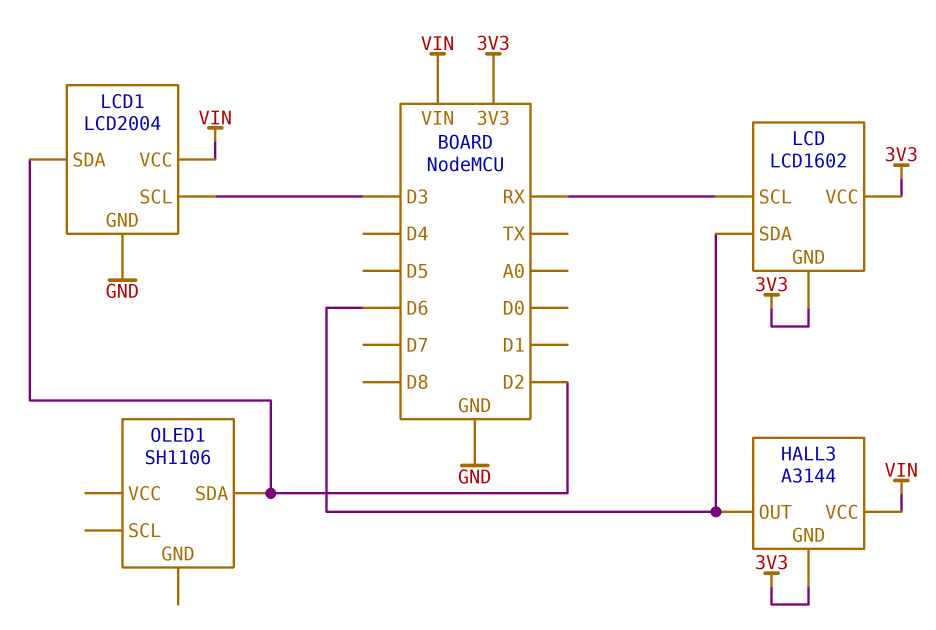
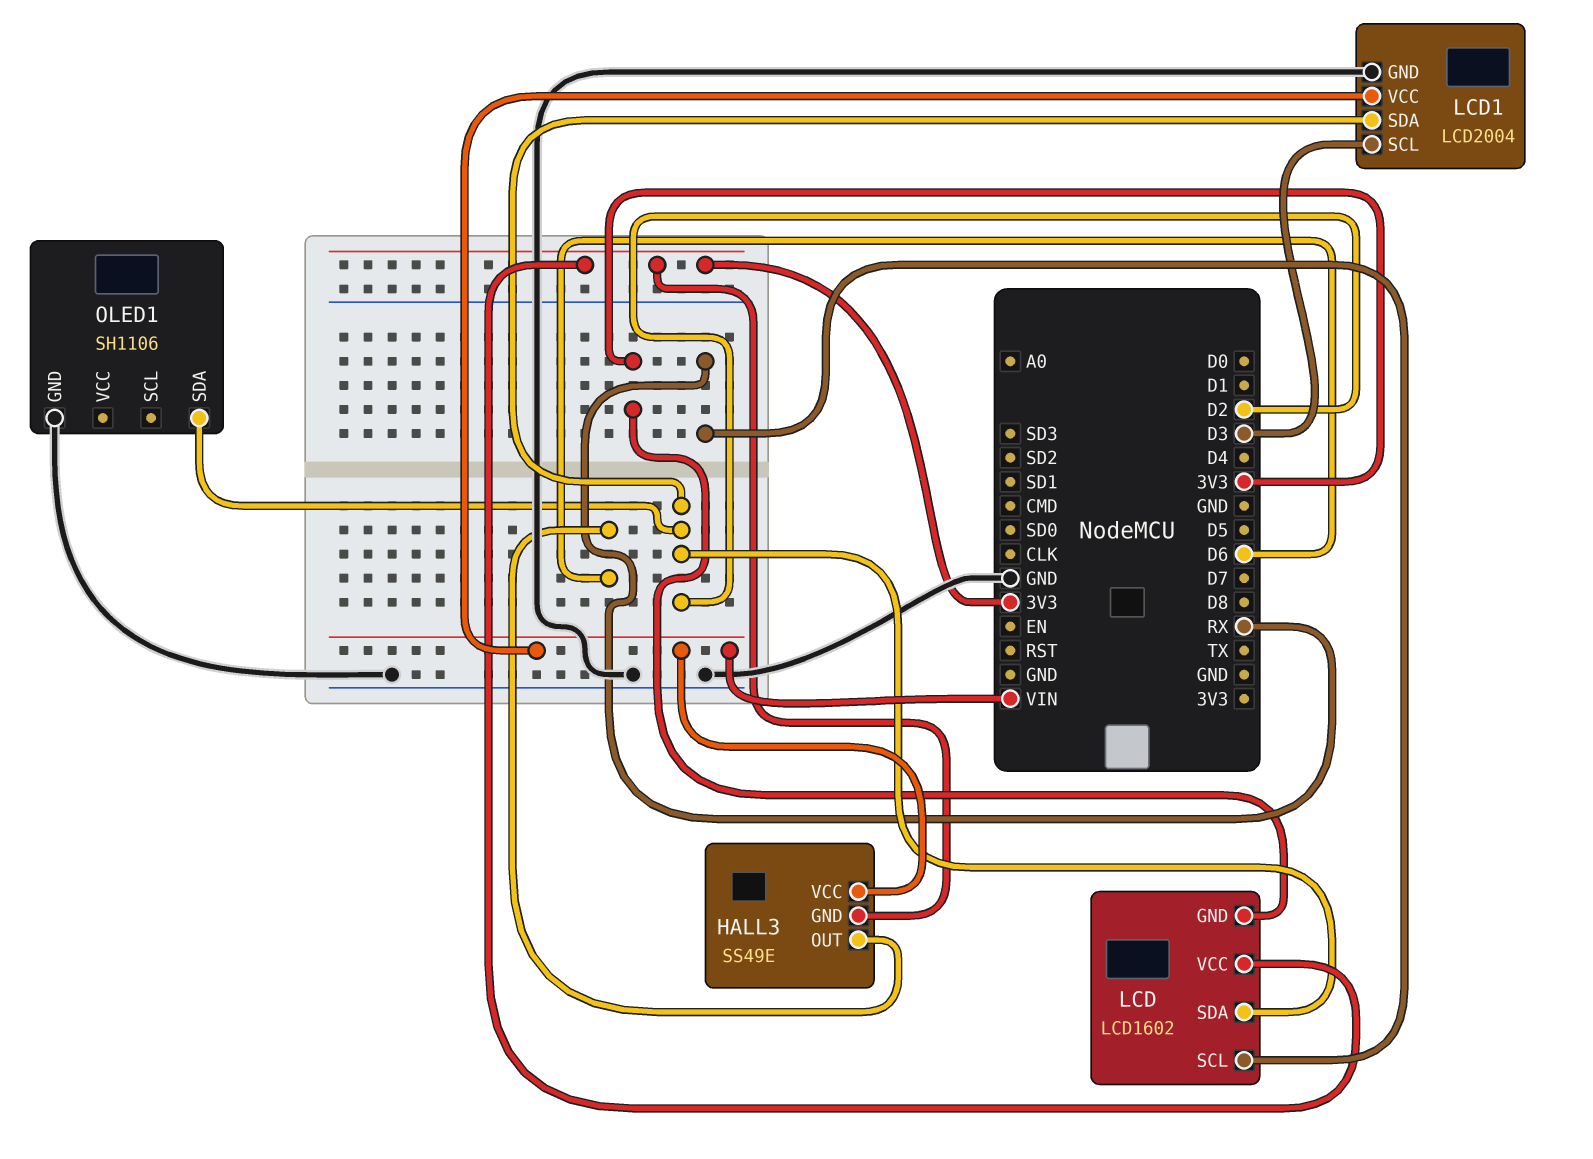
HALL3: A3144 -> SS49E
LCD pin SDA: D6 -> D2
OLED1 pin GND: none -> GND

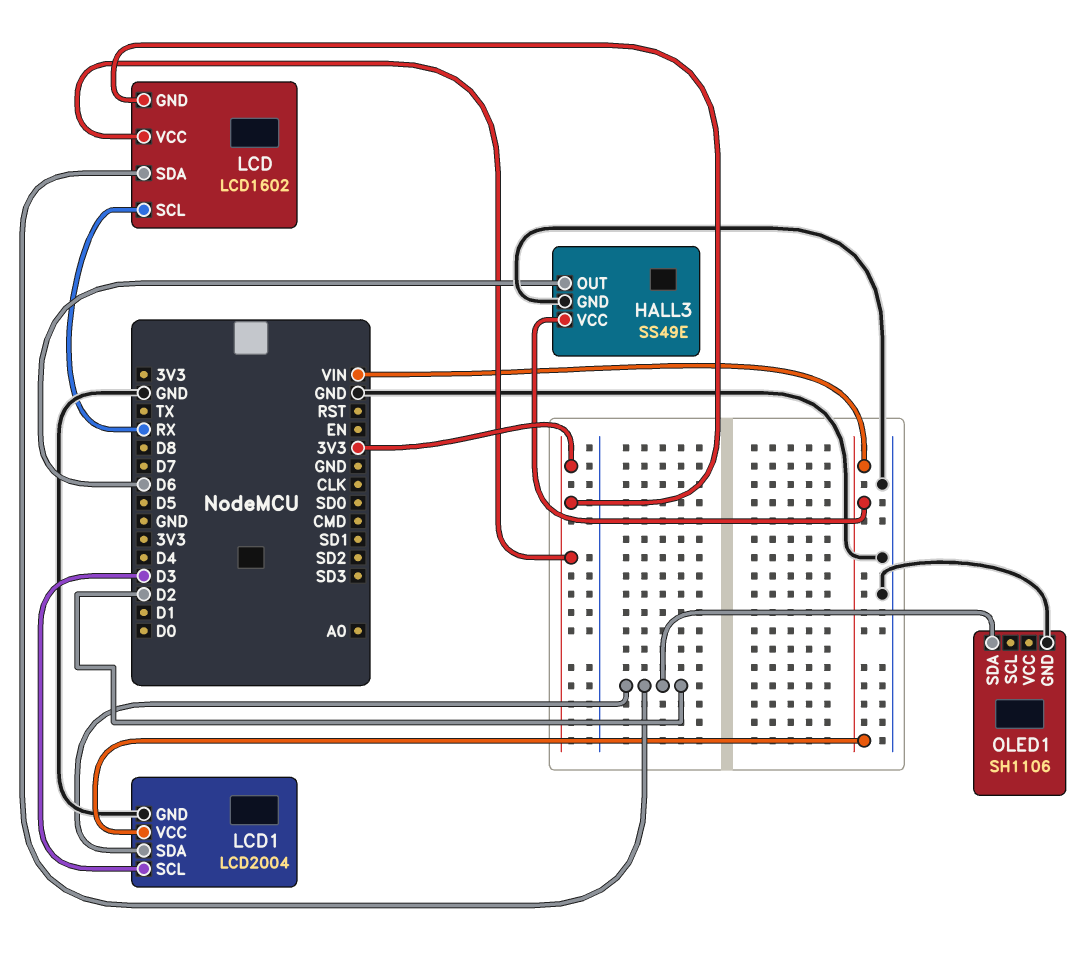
HALL3 pin GND: 3V3 -> GND

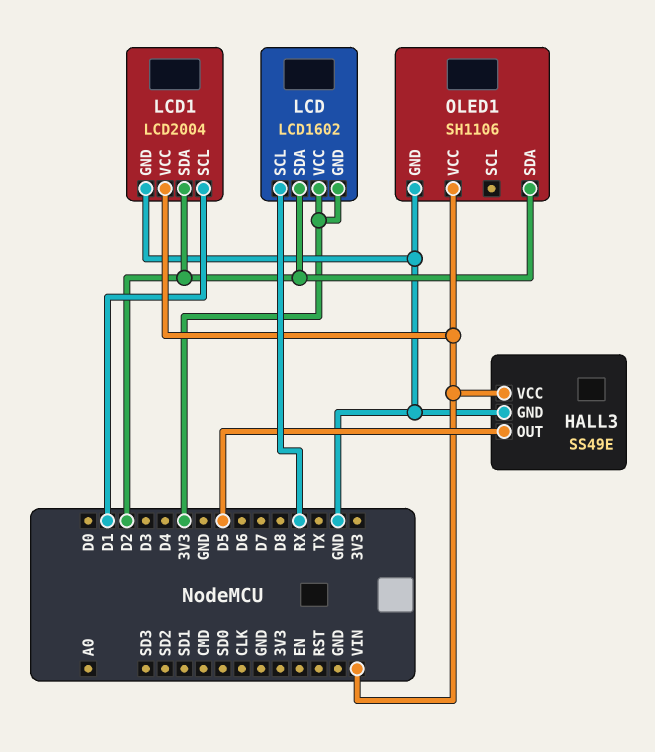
HALL3 pin OUT: D6 -> D5
LCD1 pin SCL: D3 -> D1
OLED1 pin VCC: none -> VIN

